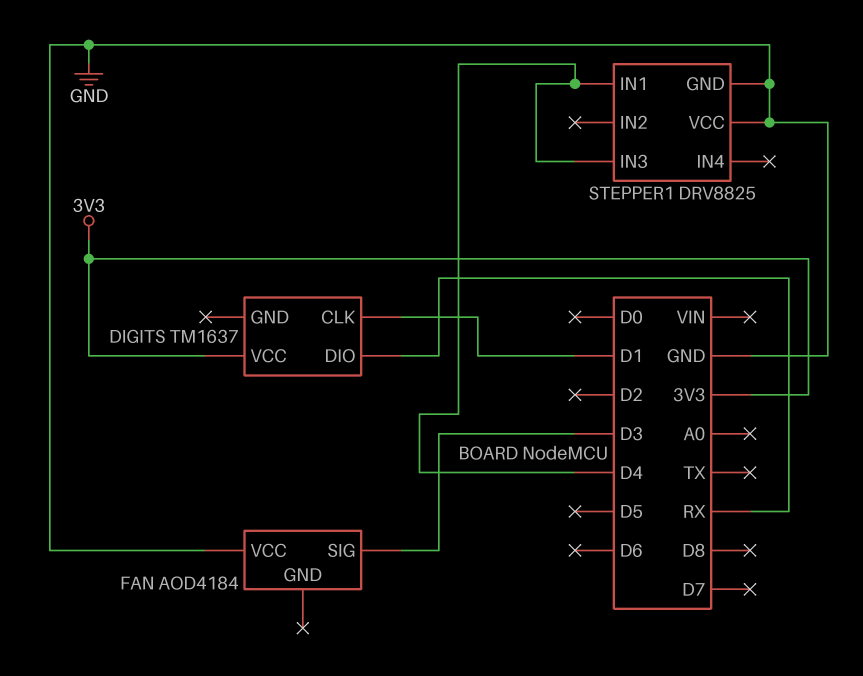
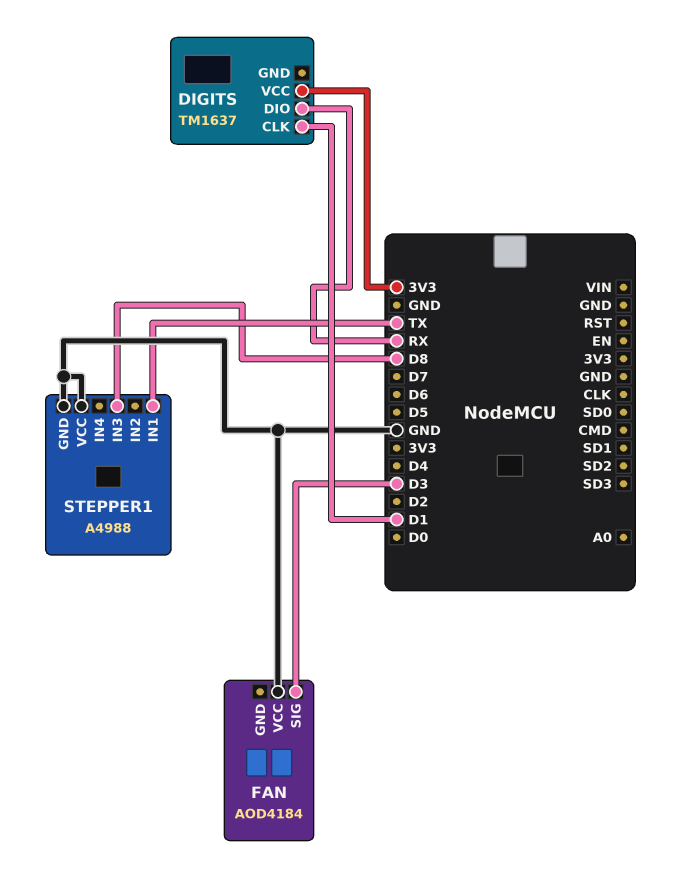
STEPPER1: DRV8825 -> A4988
STEPPER1 pin IN1: D4 -> TX
STEPPER1 pin IN3: D4 -> D8

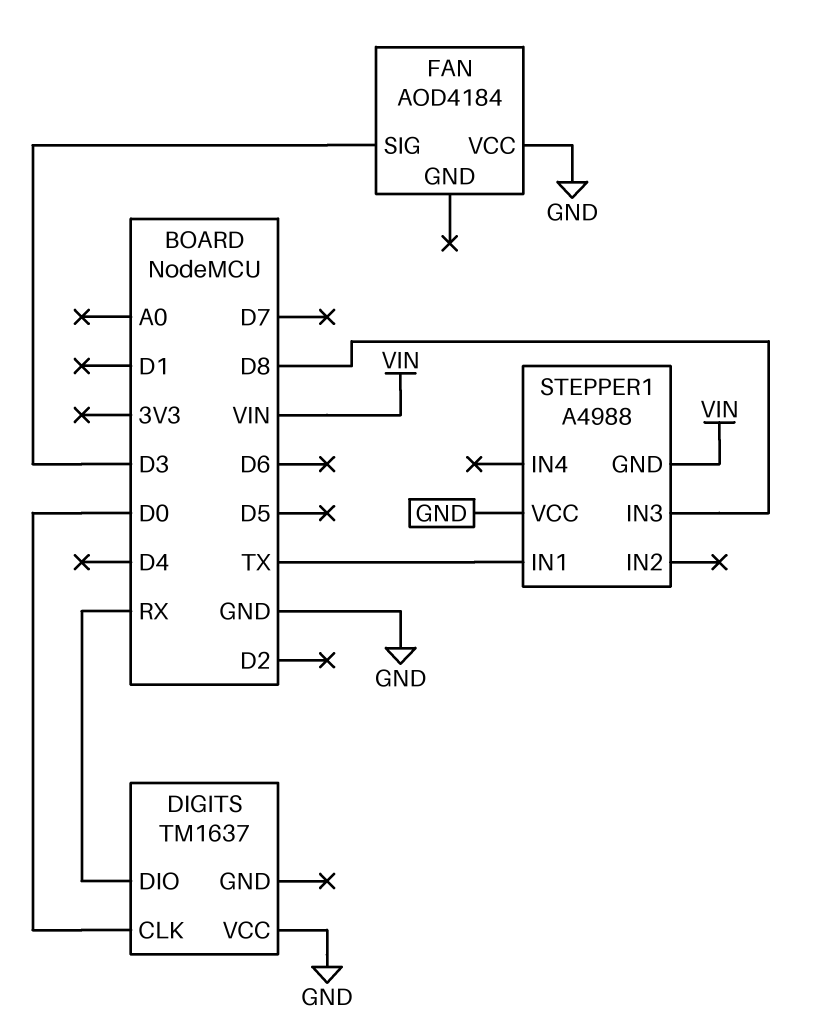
DIGITS pin CLK: D1 -> D0
DIGITS pin VCC: 3V3 -> GND
STEPPER1 pin GND: GND -> VIN

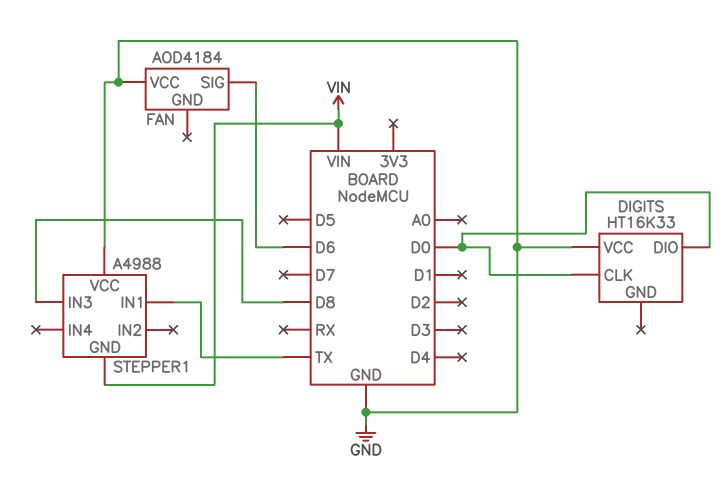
DIGITS: TM1637 -> HT16K33
DIGITS pin DIO: RX -> D0
FAN pin SIG: D3 -> D6

